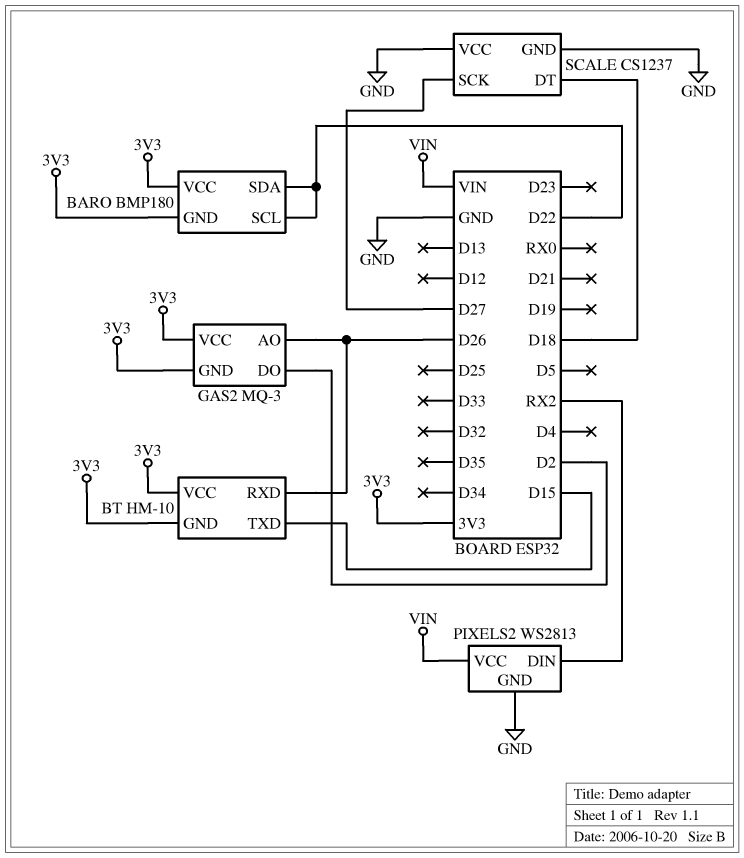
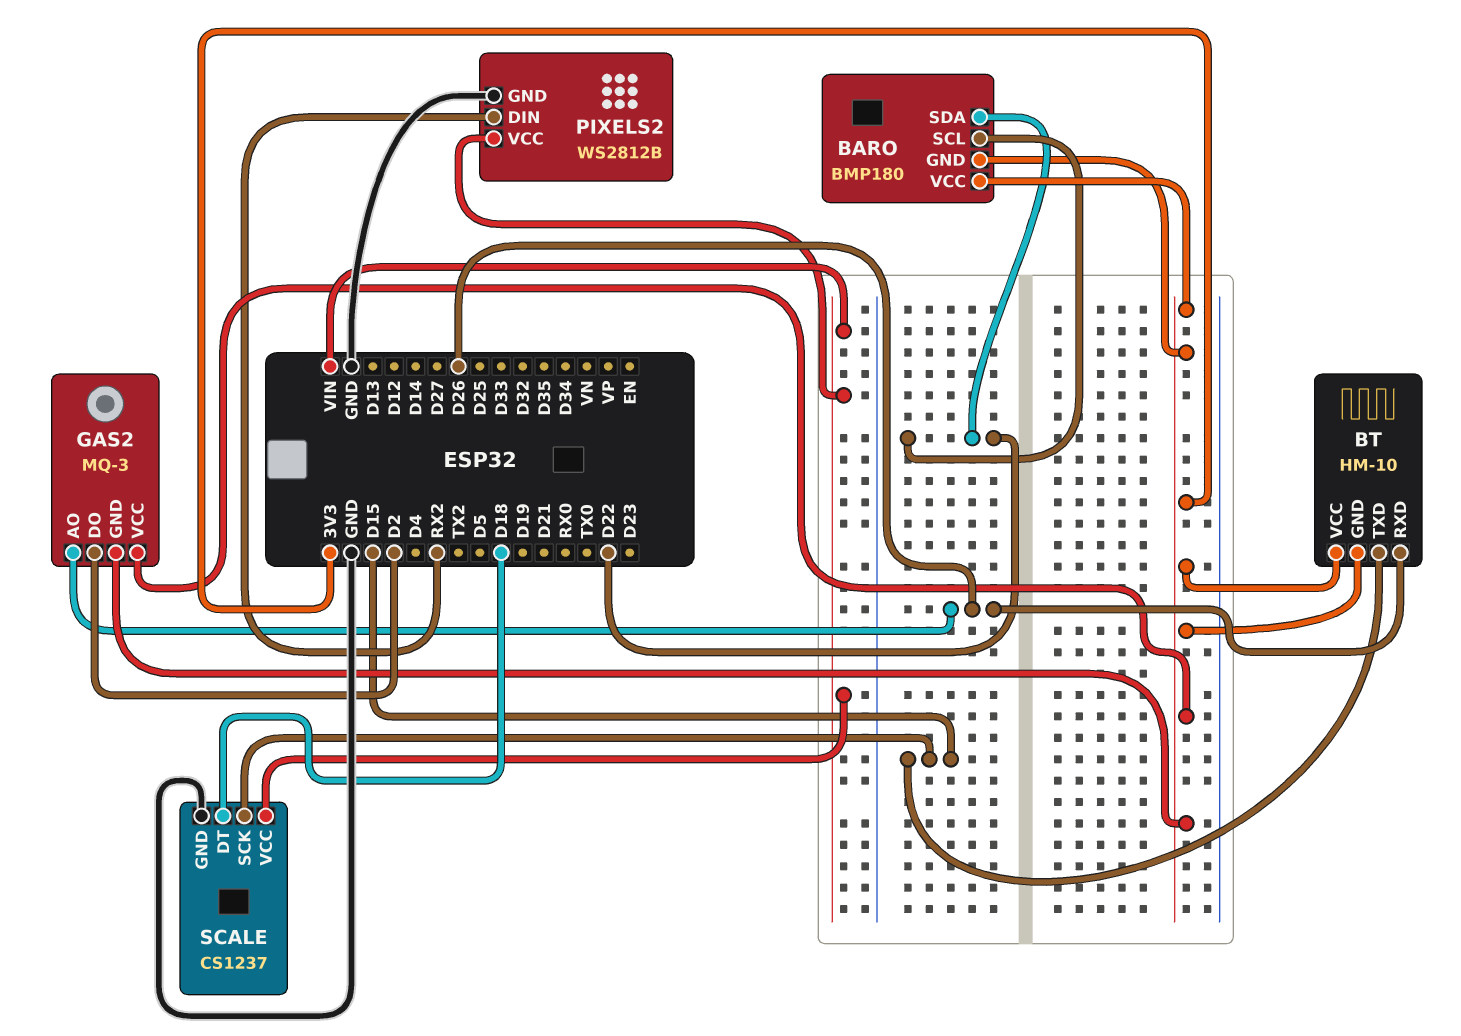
PIXELS2: WS2813 -> WS2812B
SCALE pin SCK: D27 -> D15
SCALE pin VCC: GND -> VIN

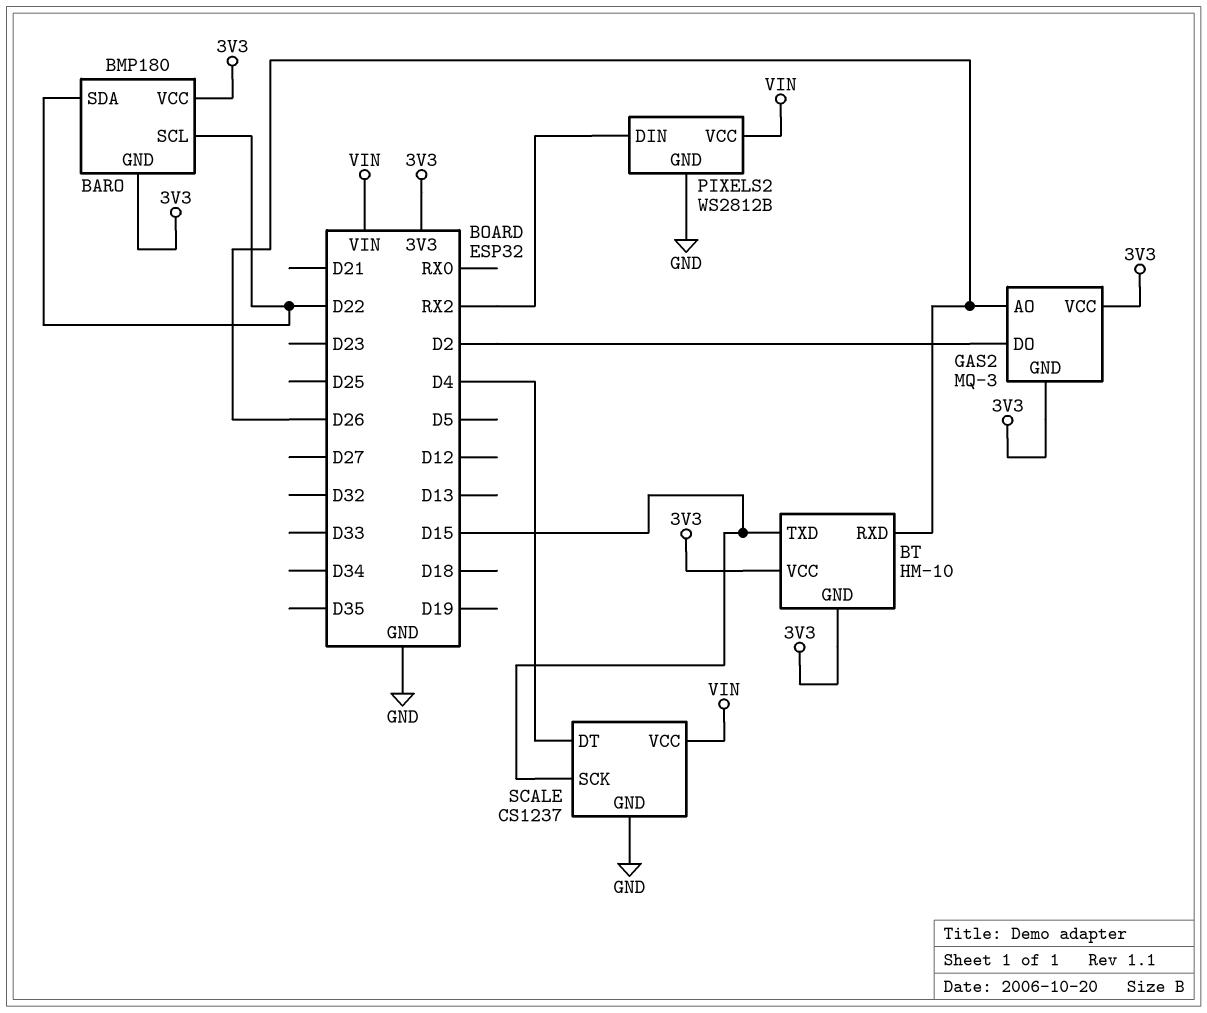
SCALE pin DT: D18 -> D4

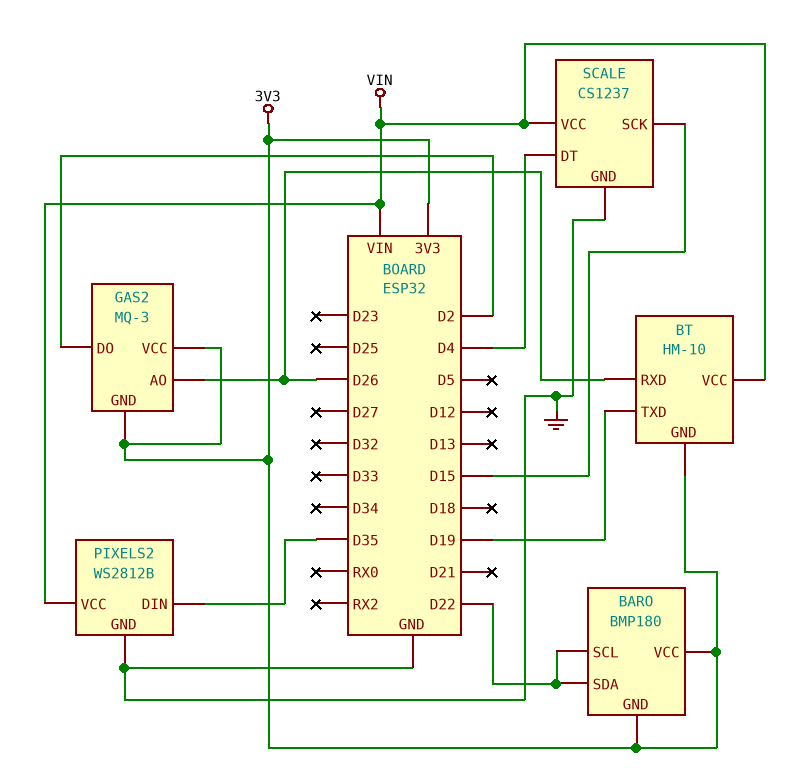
BT pin TXD: D15 -> D19
BT pin VCC: 3V3 -> VIN
PIXELS2 pin DIN: RX2 -> D35

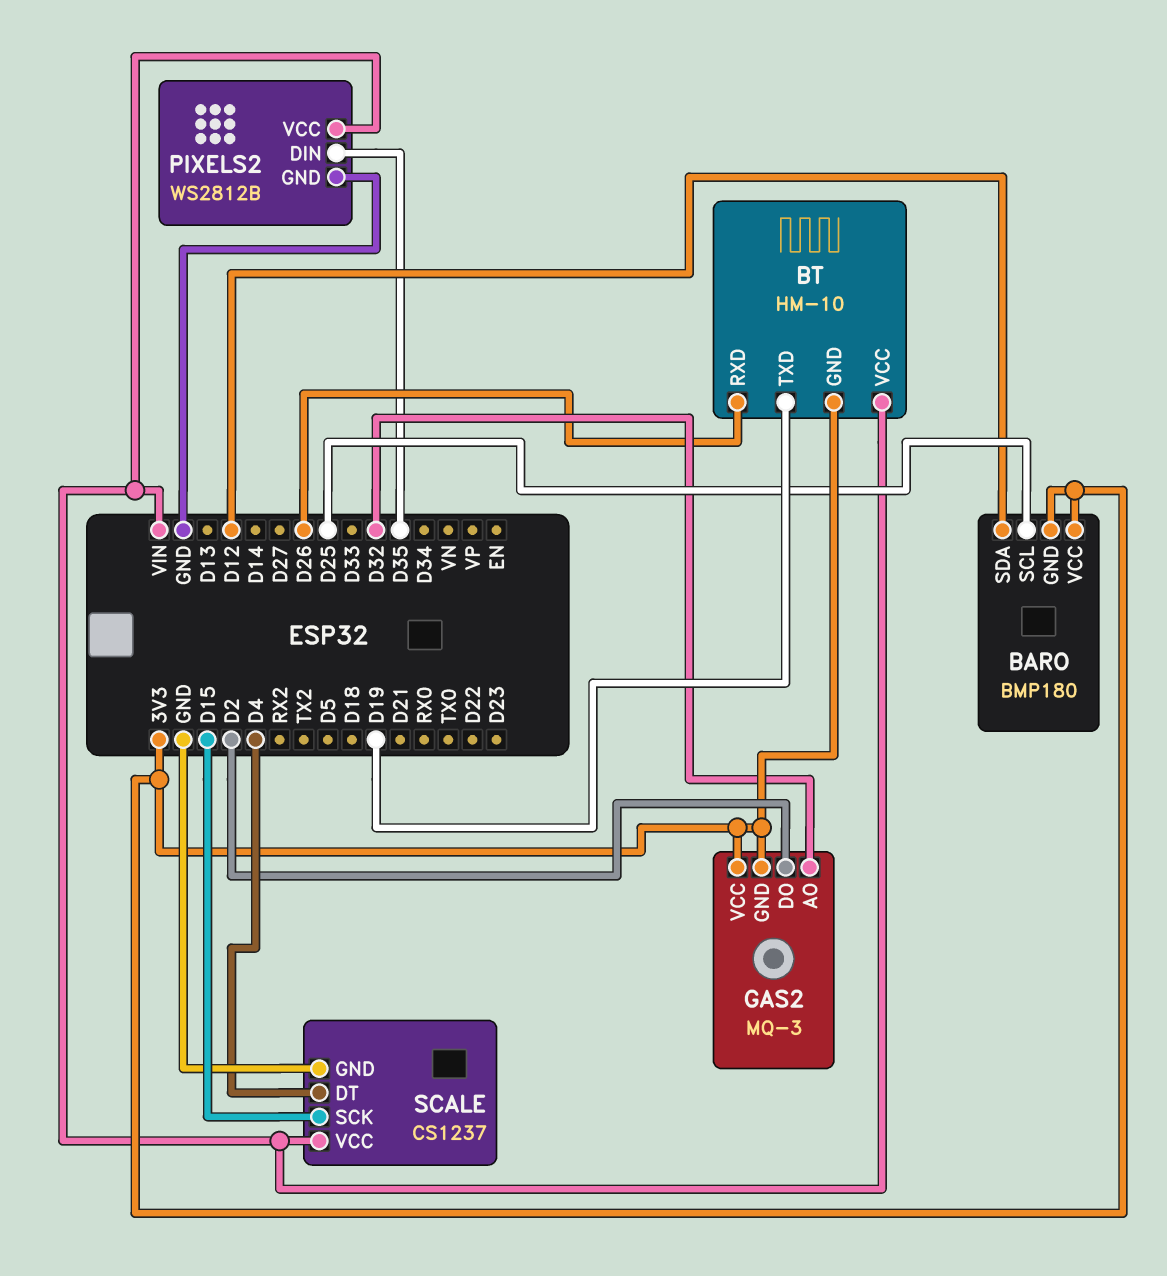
BARO pin SCL: D22 -> D25
BARO pin SDA: D22 -> D12
GAS2 pin AO: D26 -> D32

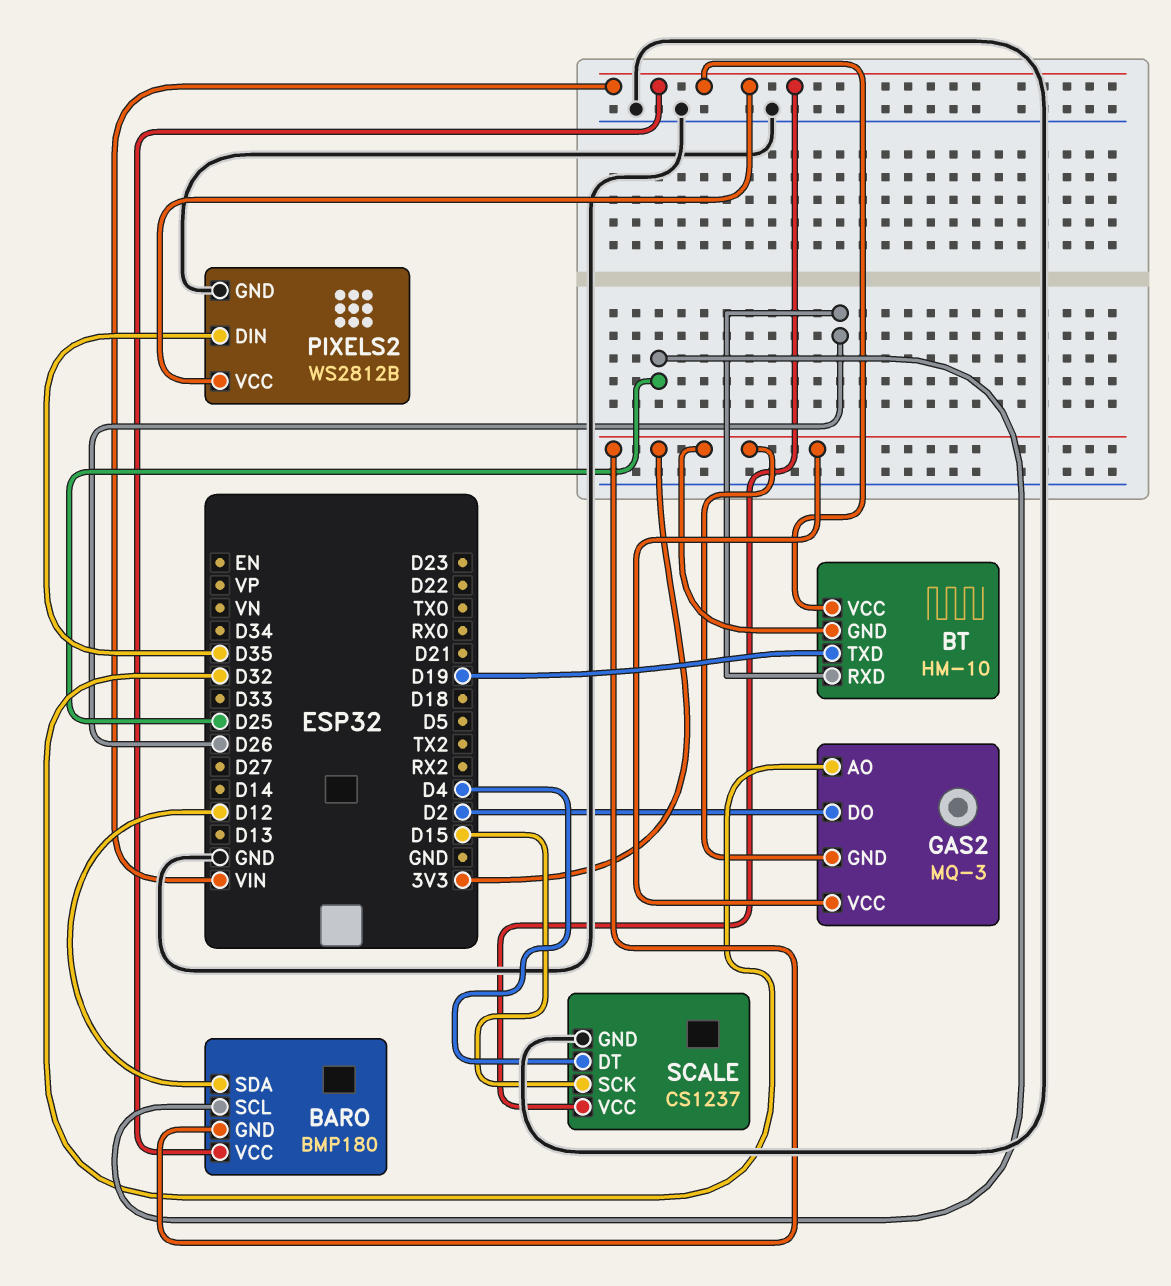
BARO pin VCC: 3V3 -> VIN

